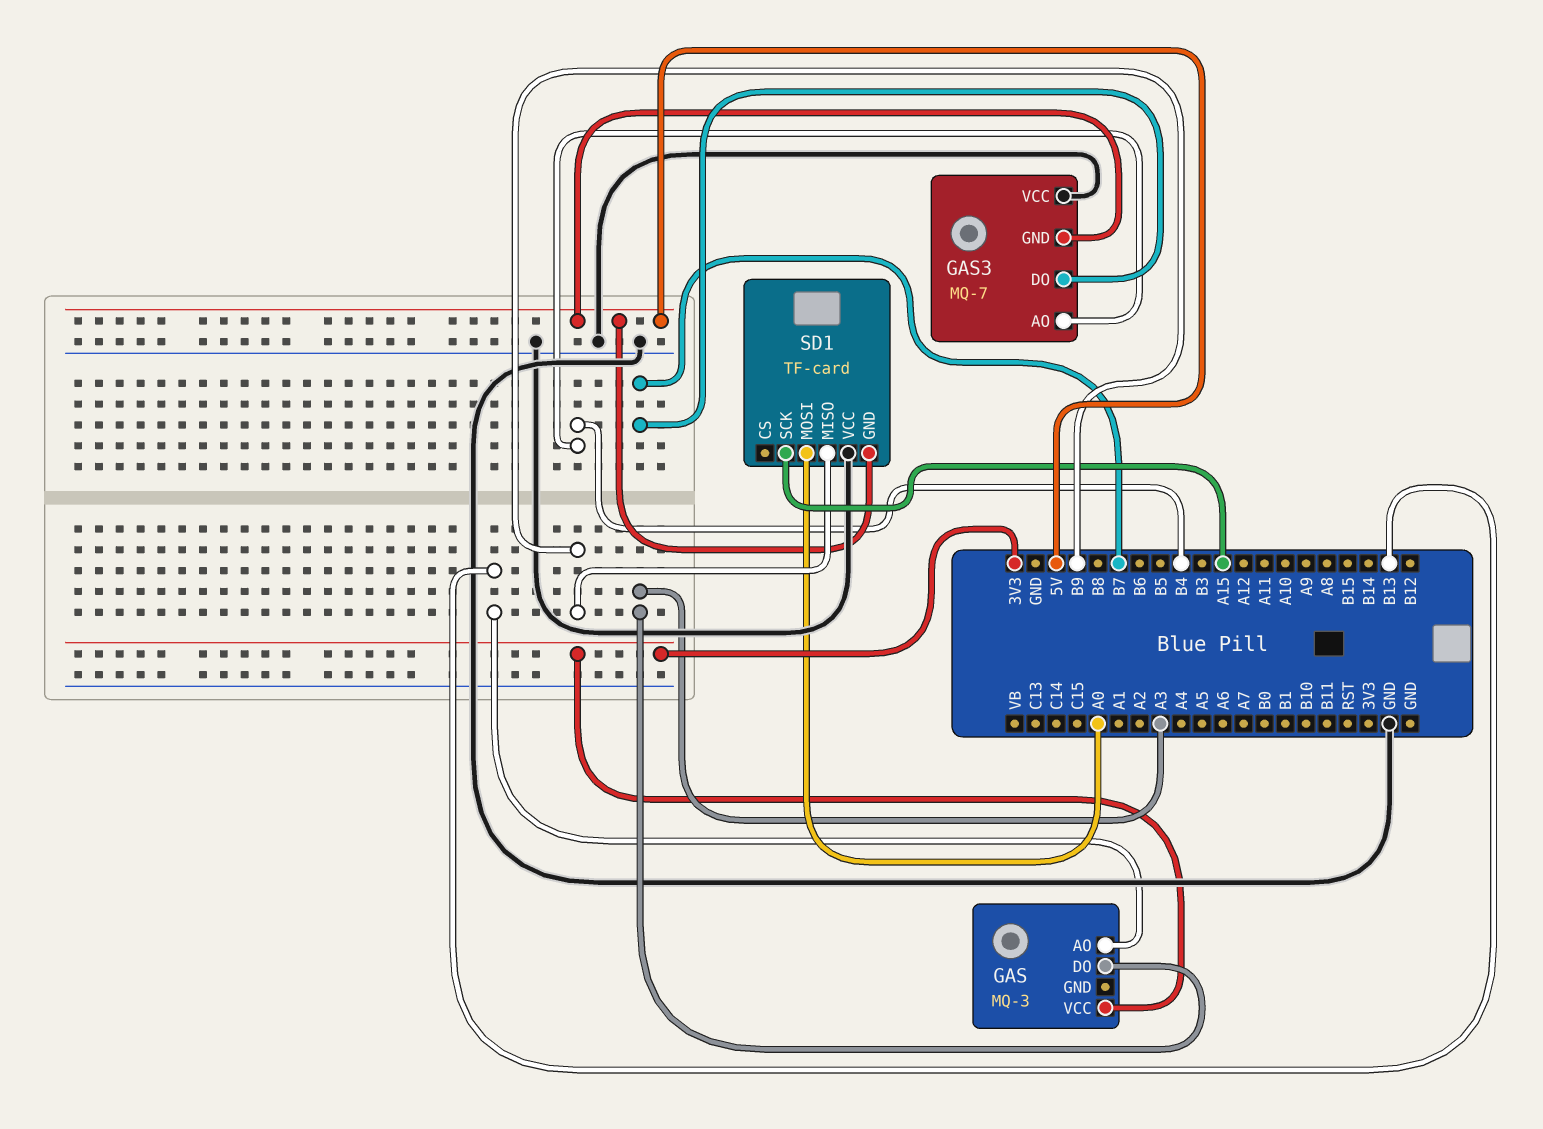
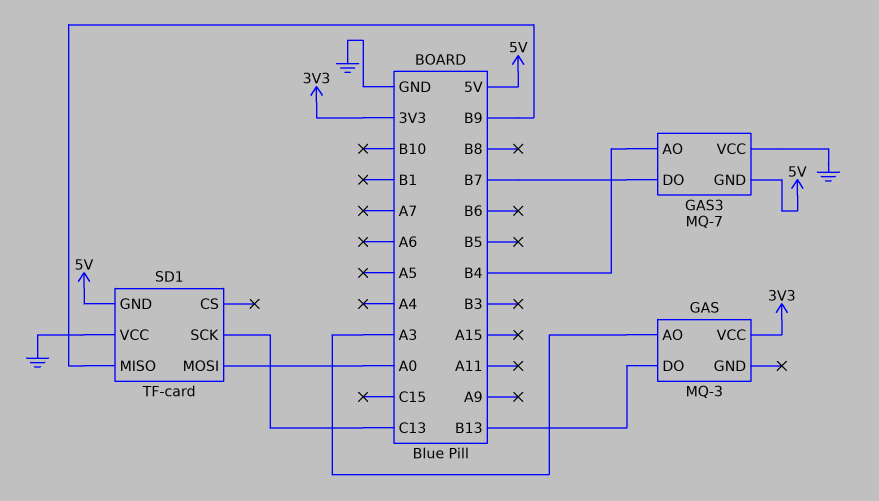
GAS pin AO: B13 -> A3
GAS pin DO: A3 -> B13
SD1 pin SCK: A15 -> C13

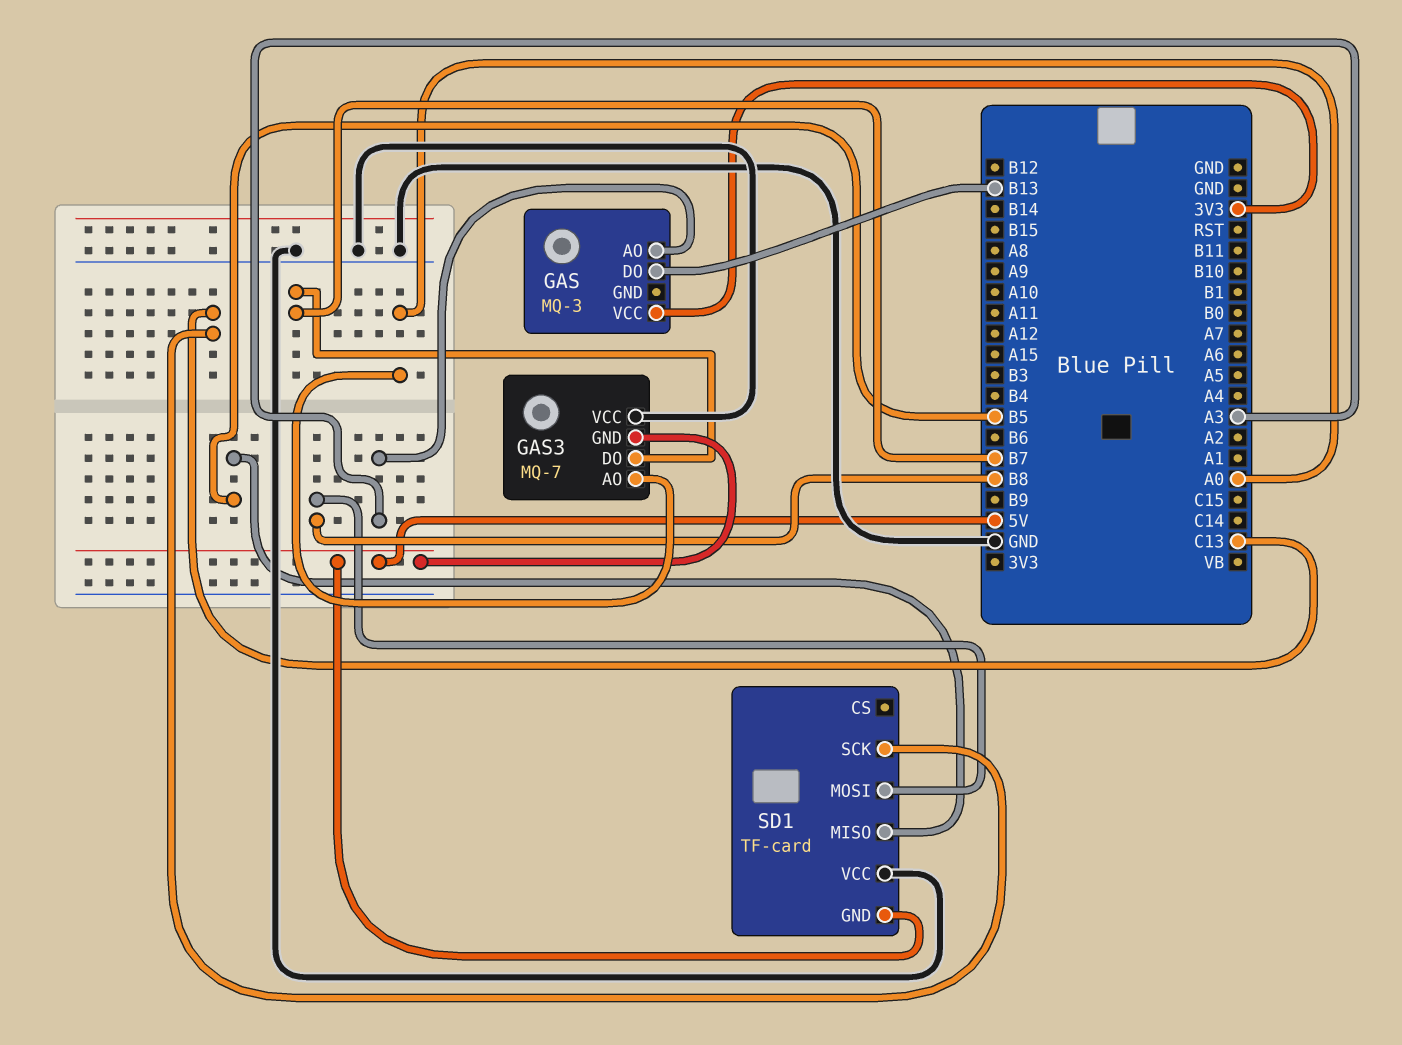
GAS3 pin AO: B4 -> A0
SD1 pin MISO: B9 -> B5
SD1 pin MOSI: A0 -> B8

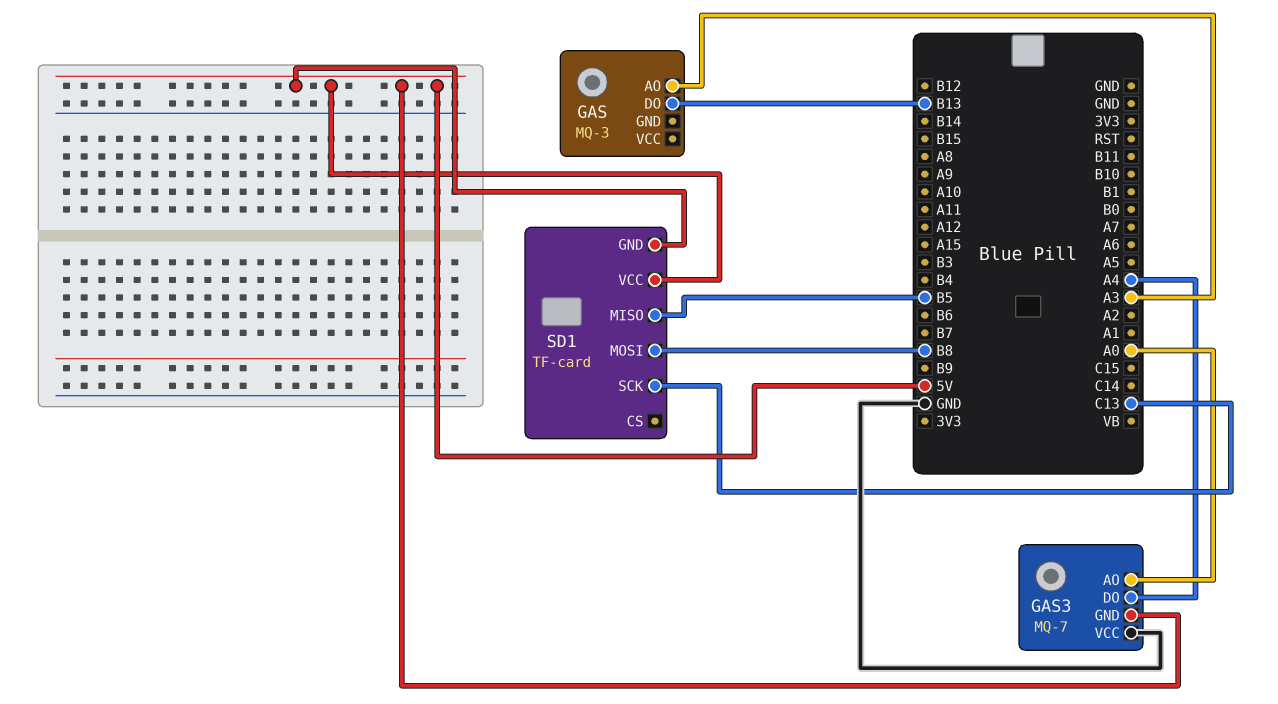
GAS pin VCC: 3V3 -> none
GAS3 pin DO: B7 -> A4
SD1 pin VCC: GND -> 5V

